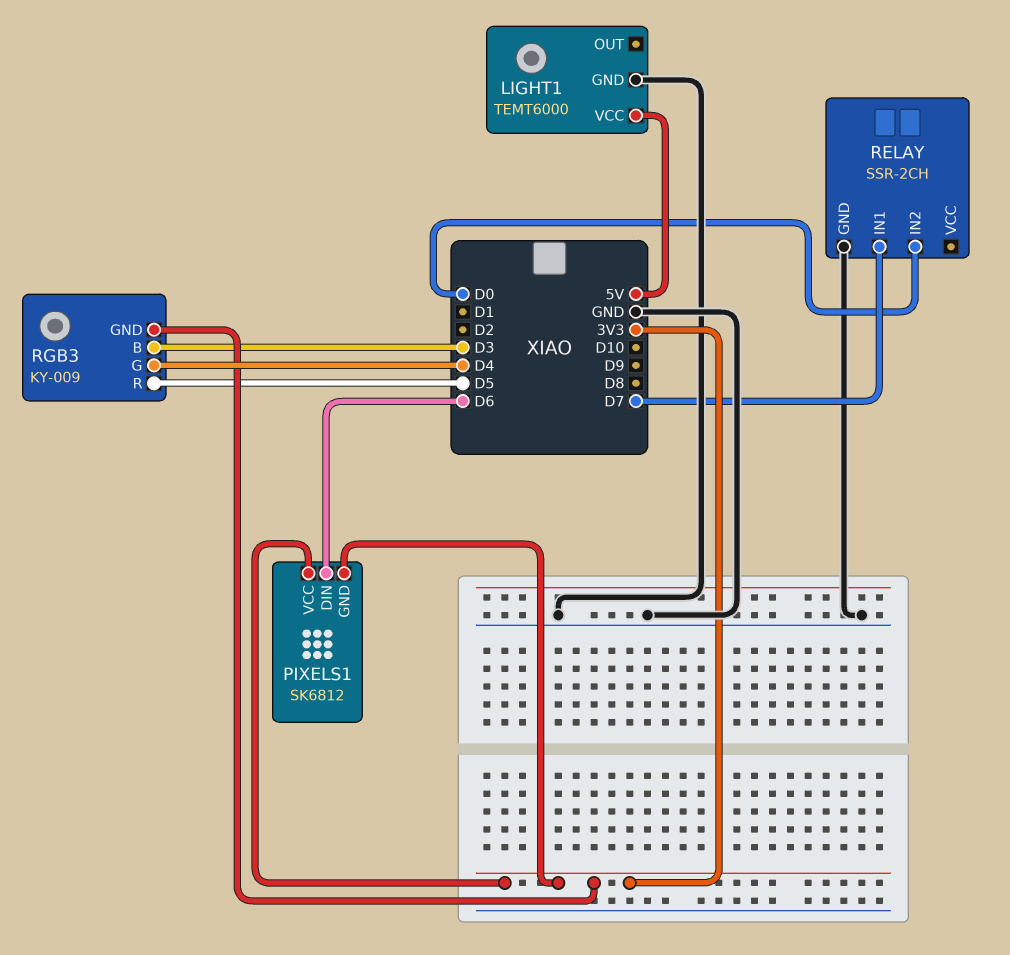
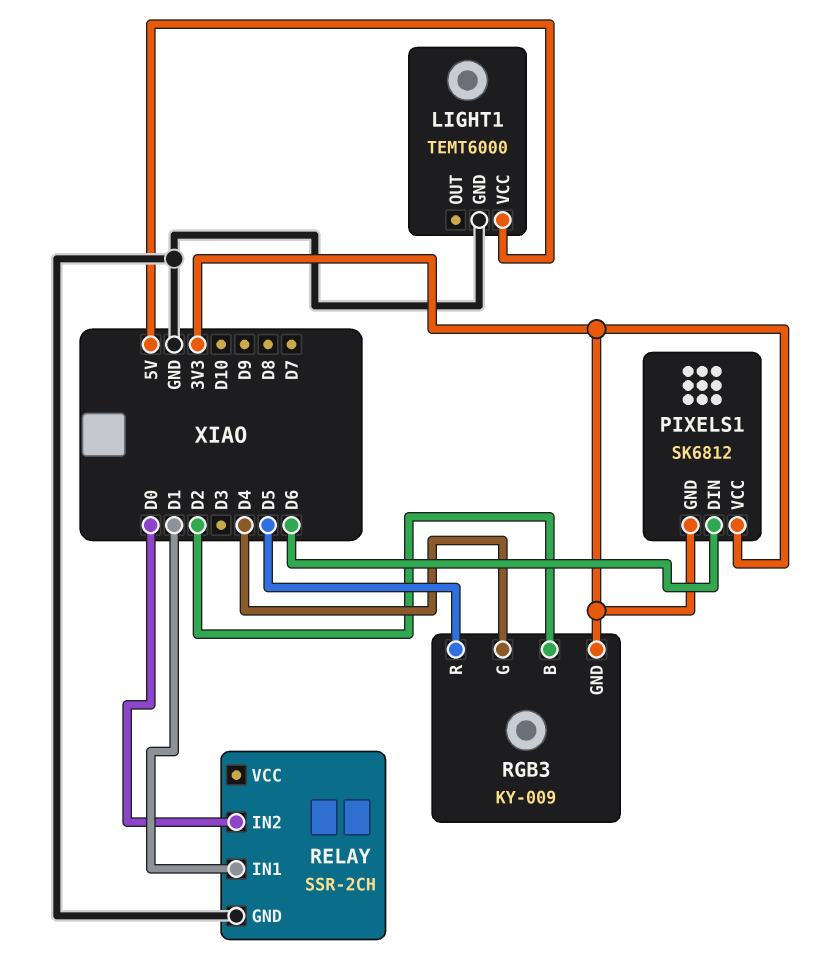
RELAY pin IN1: D7 -> D1
RGB3 pin B: D3 -> D2

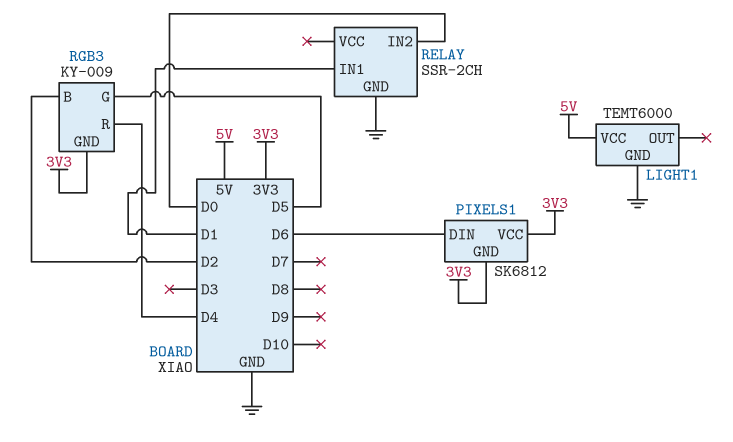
RGB3 pin G: D4 -> D5
RGB3 pin R: D5 -> D4

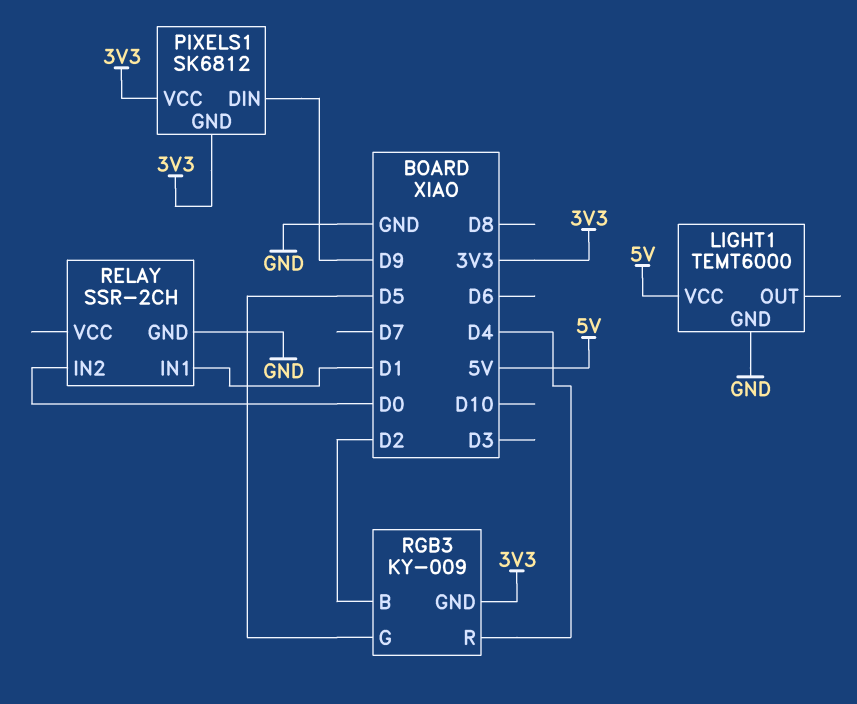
PIXELS1 pin DIN: D6 -> D9

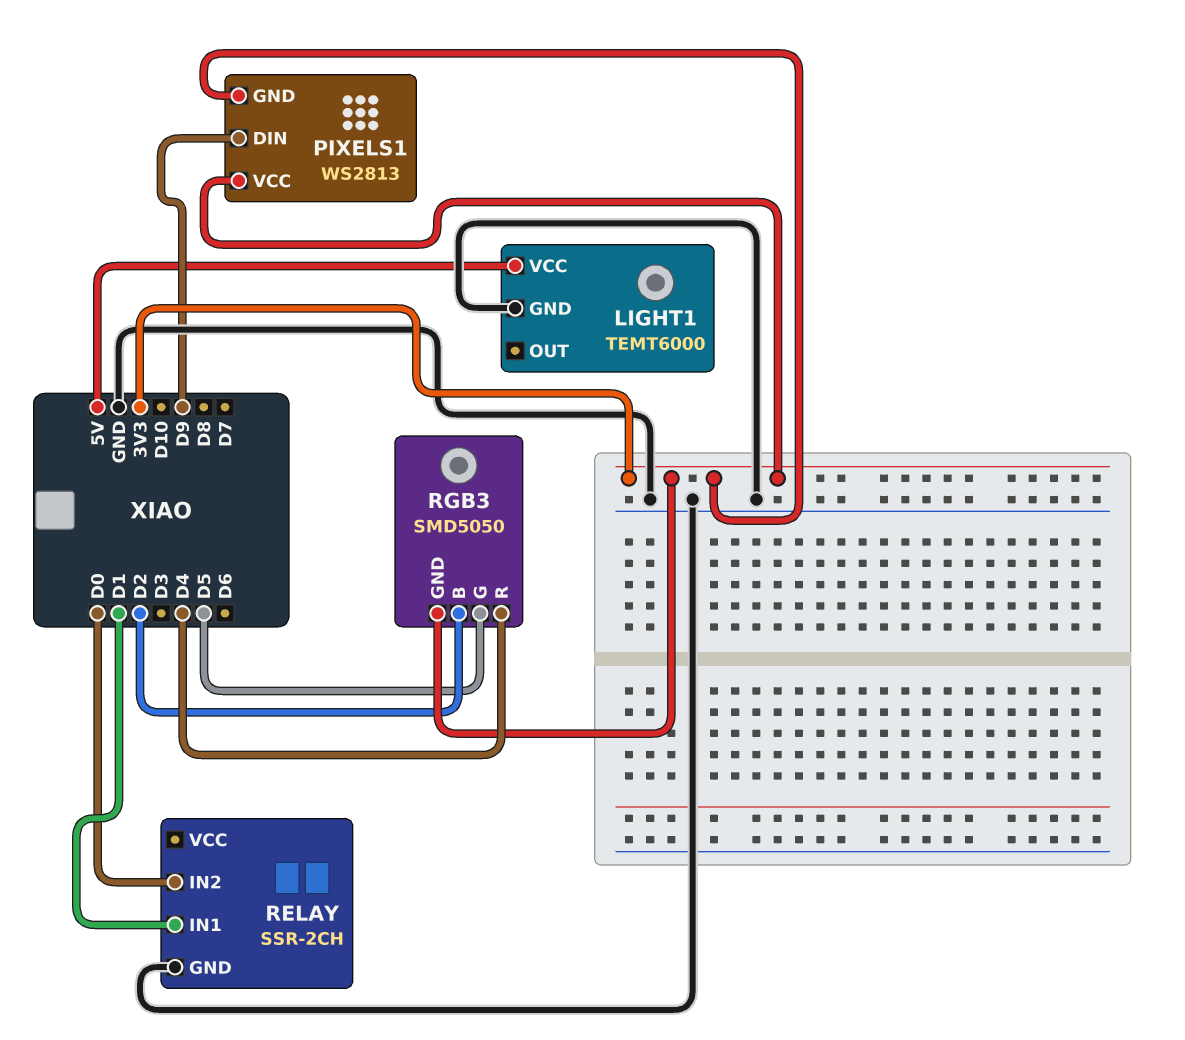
PIXELS1: SK6812 -> WS2813
RGB3: KY-009 -> SMD5050

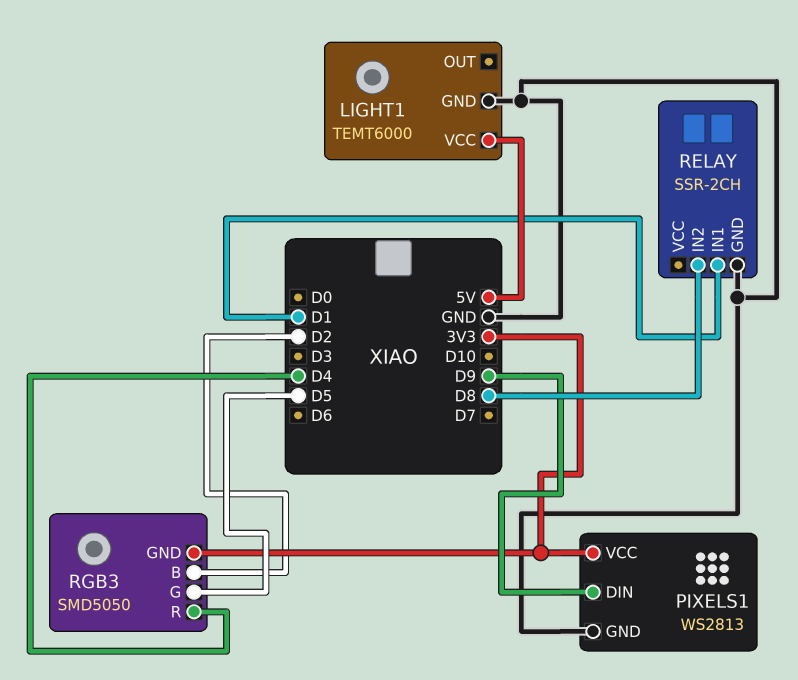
PIXELS1 pin GND: 3V3 -> GND
RELAY pin IN2: D0 -> D8

